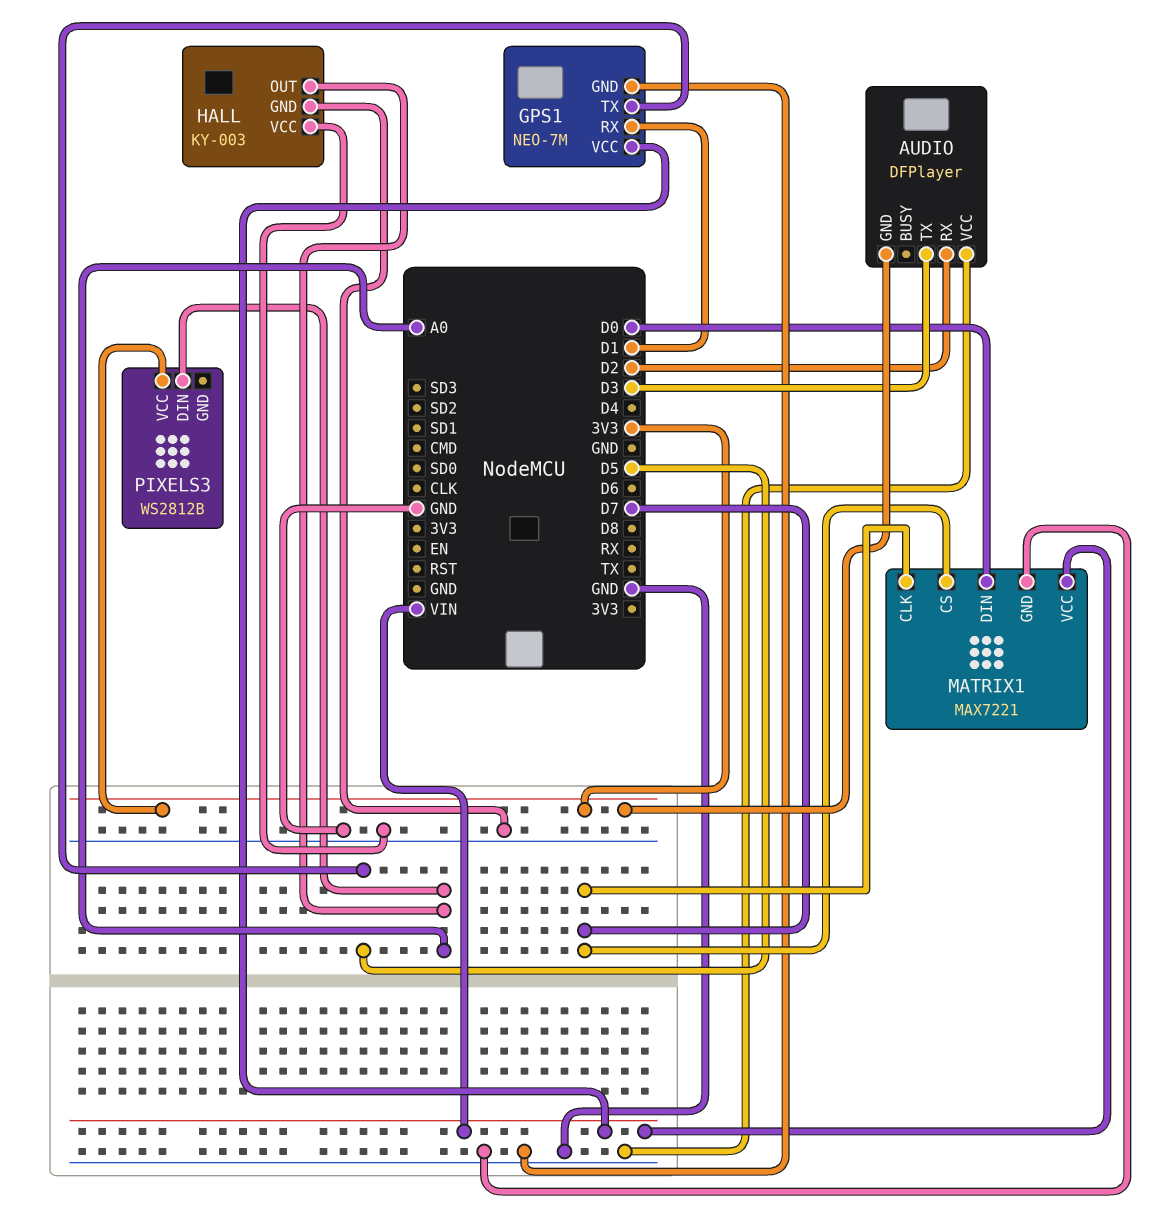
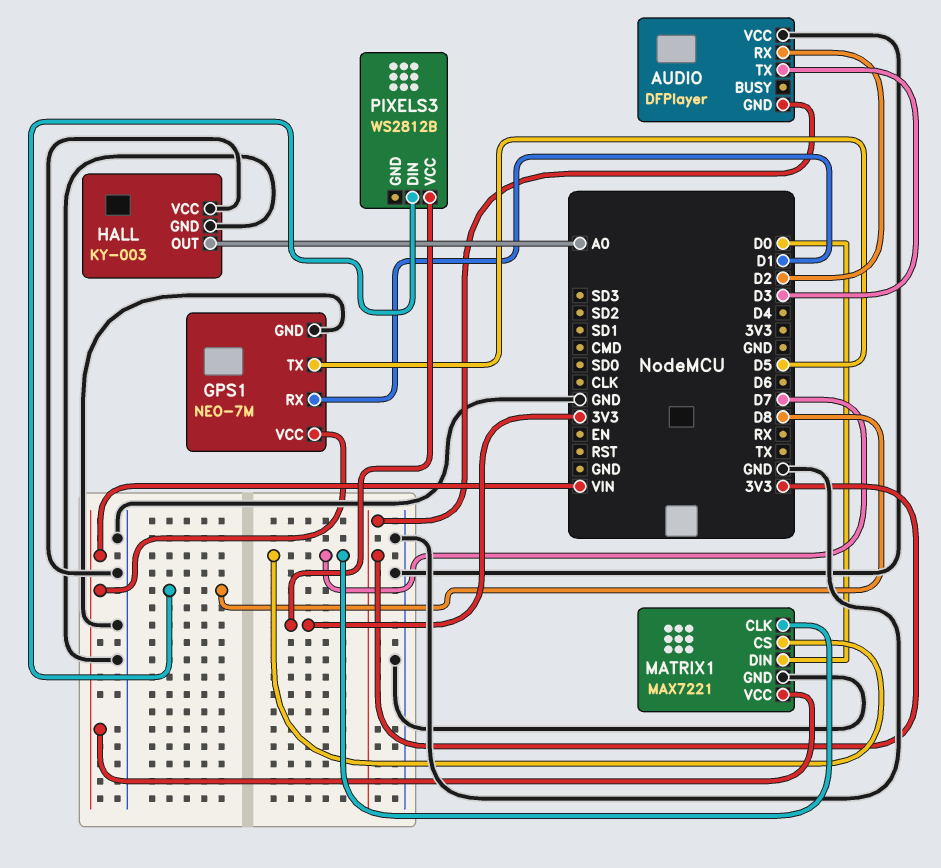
PIXELS3 pin DIN: A0 -> D8

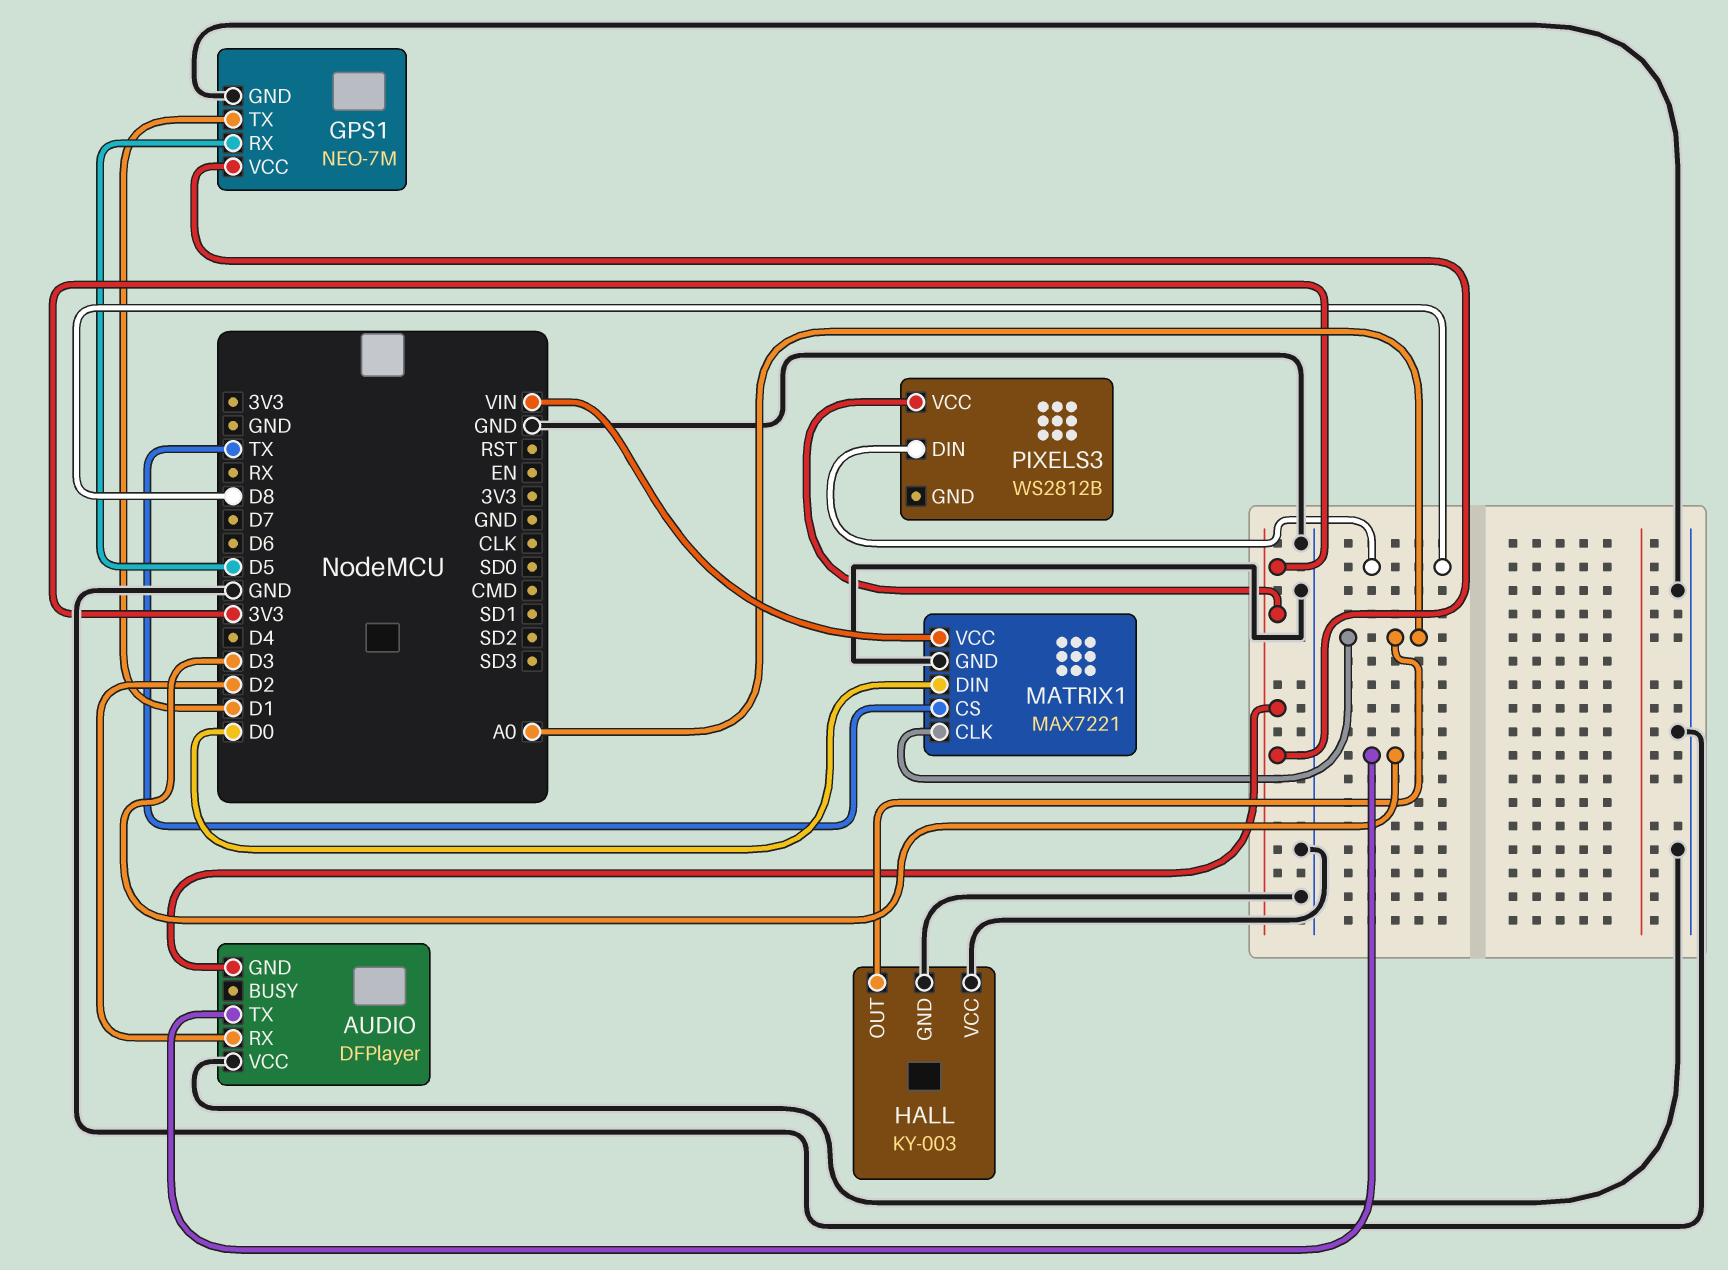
GPS1 pin RX: D1 -> D5
GPS1 pin TX: D5 -> D1
GPS1 pin VCC: VIN -> 3V3
MATRIX1 pin CLK: D7 -> A0
MATRIX1 pin CS: D7 -> TX

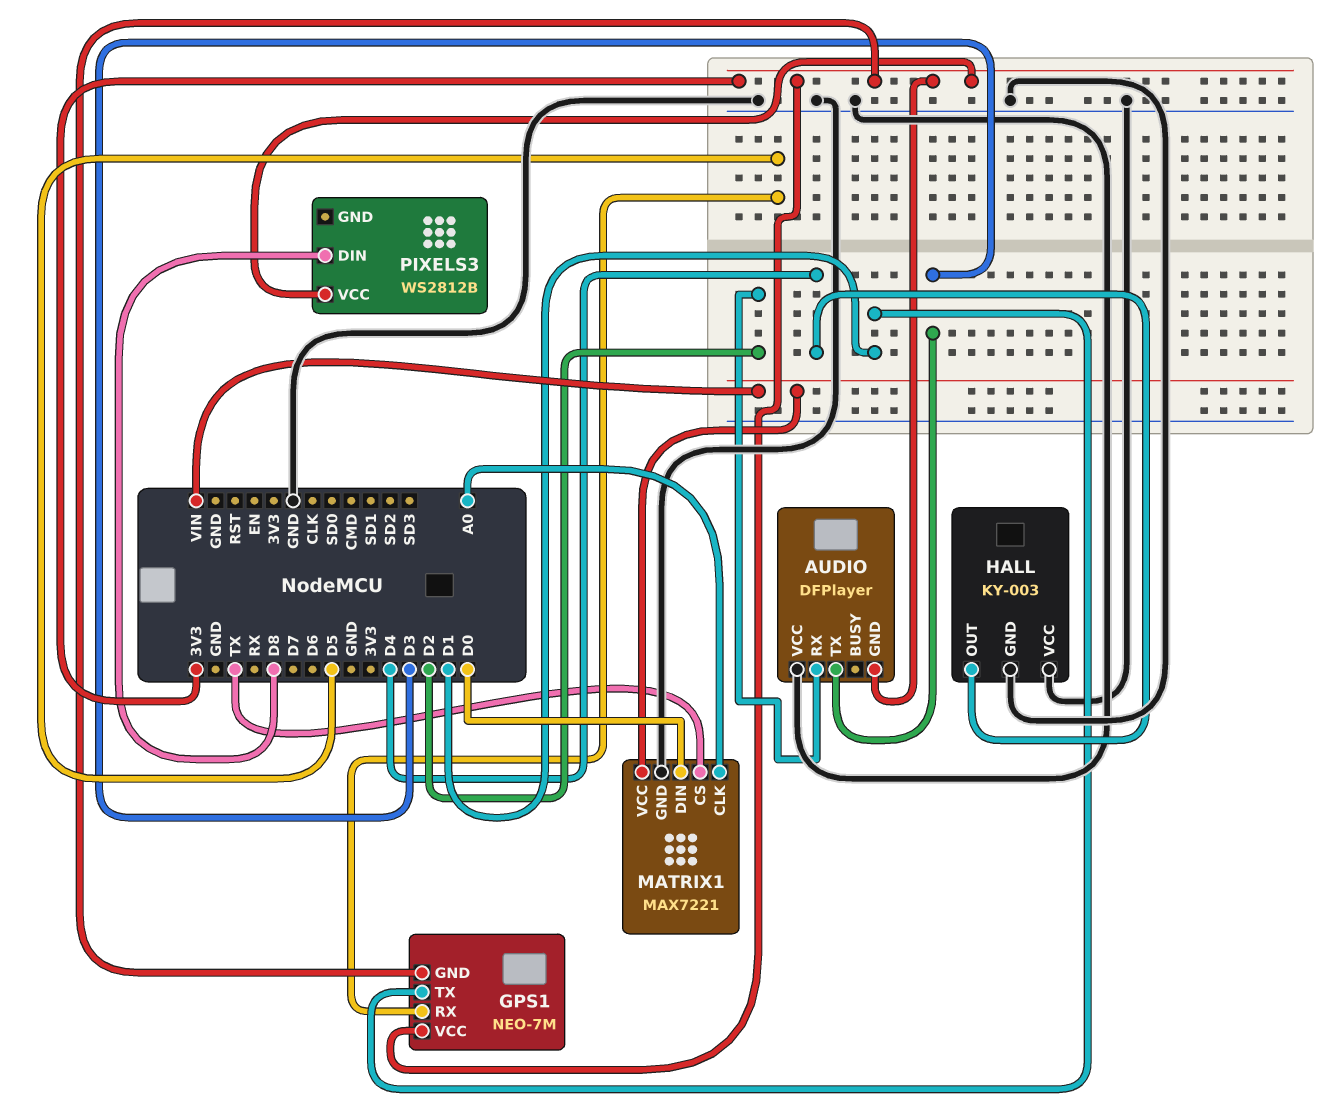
GPS1 pin GND: GND -> 3V3
HALL pin OUT: A0 -> D4

